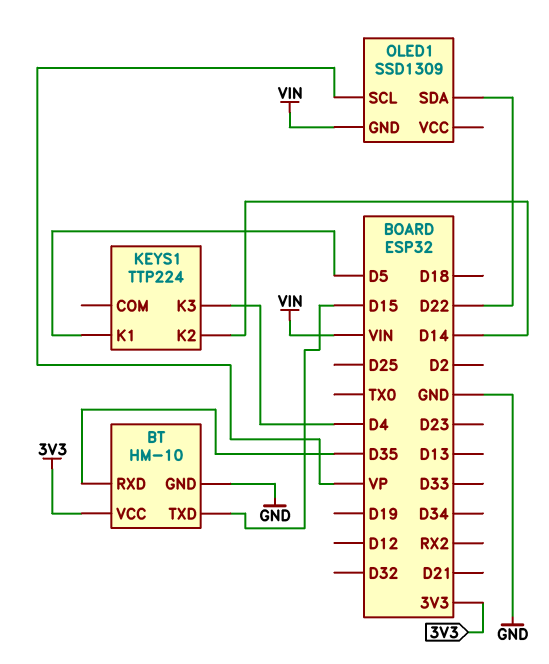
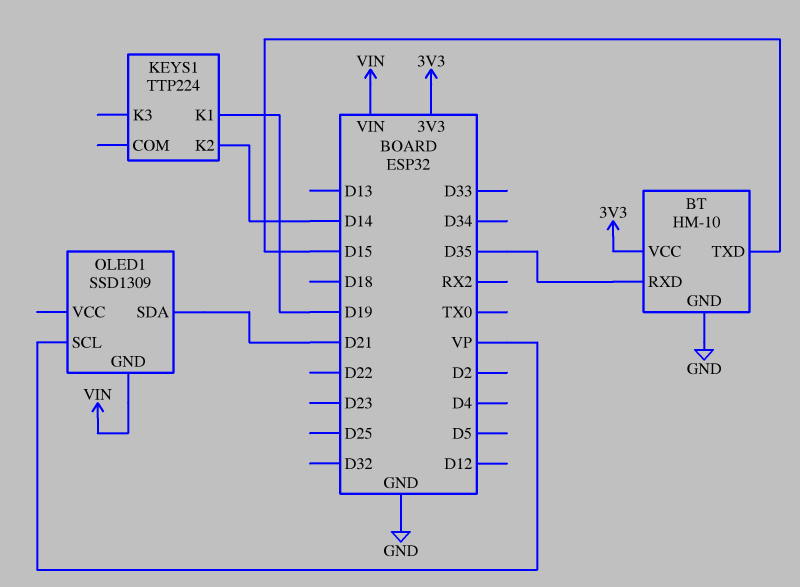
KEYS1 pin K1: D5 -> D19
KEYS1 pin K3: D4 -> none
OLED1 pin SDA: D22 -> D21

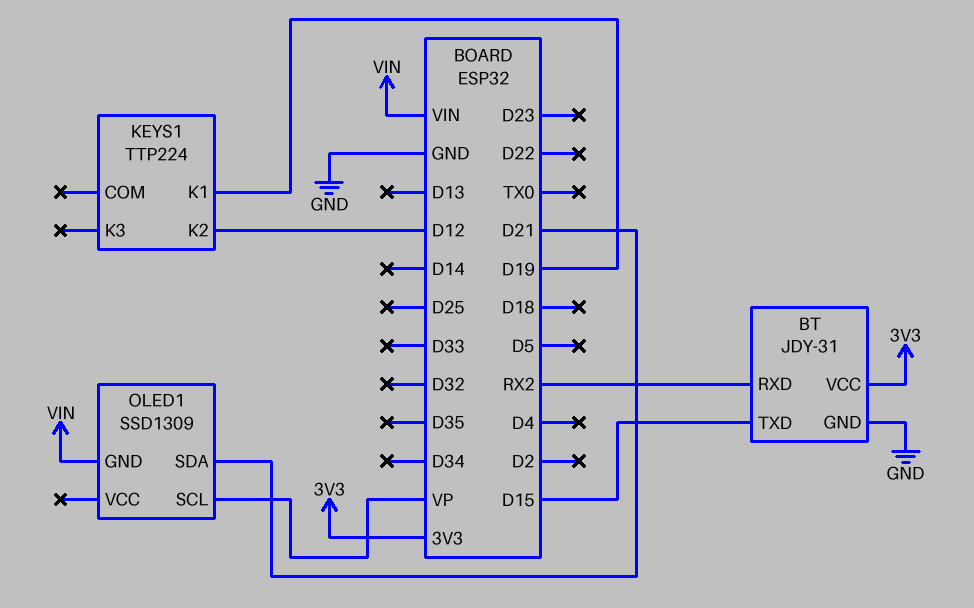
BT: HM-10 -> JDY-31
BT pin RXD: D35 -> RX2
KEYS1 pin K2: D14 -> D12

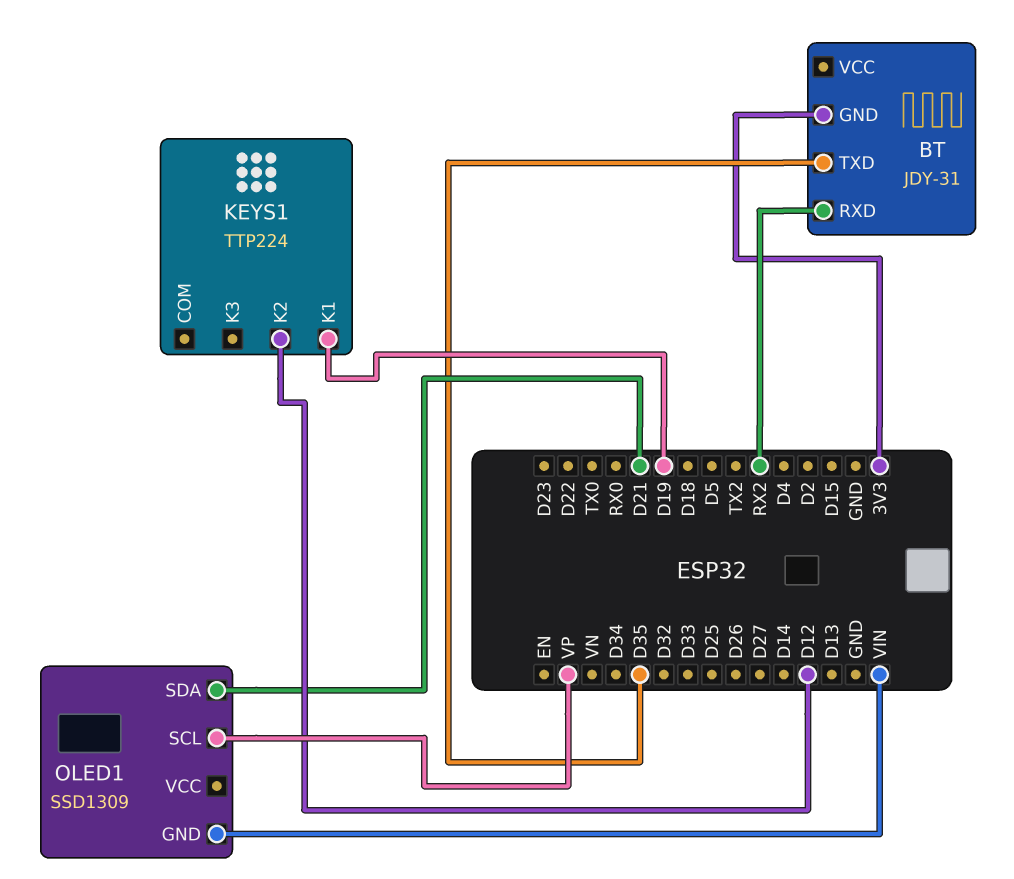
BT pin GND: GND -> 3V3
BT pin TXD: D15 -> D35
BT pin VCC: 3V3 -> none

